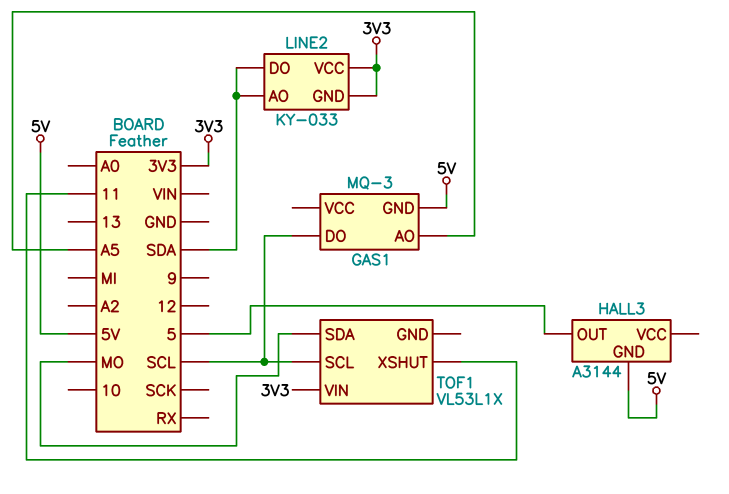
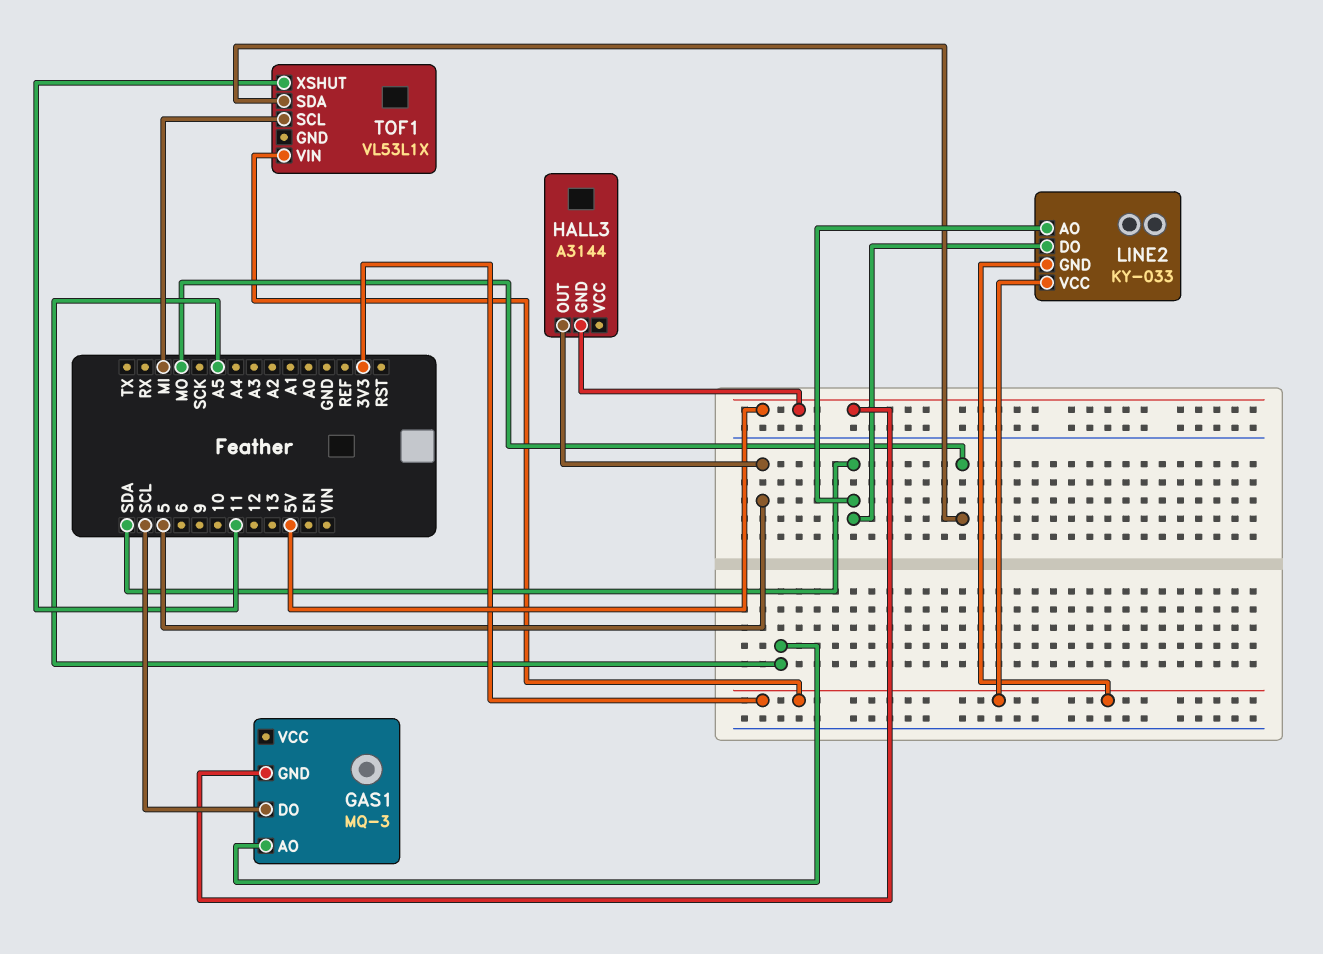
TOF1 pin SCL: SCL -> MI

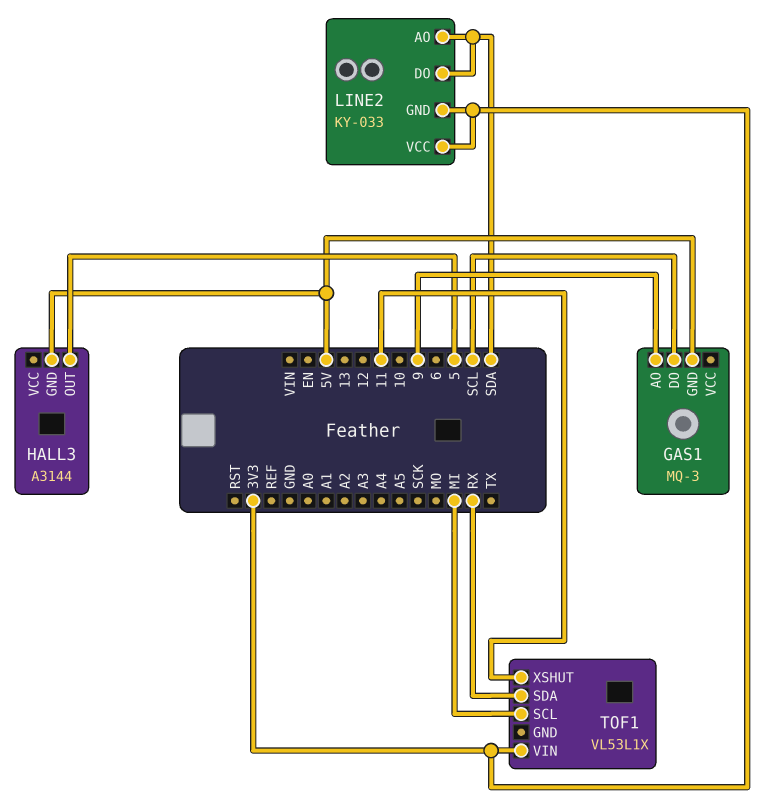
GAS1 pin AO: A5 -> 9
TOF1 pin SDA: MO -> RX

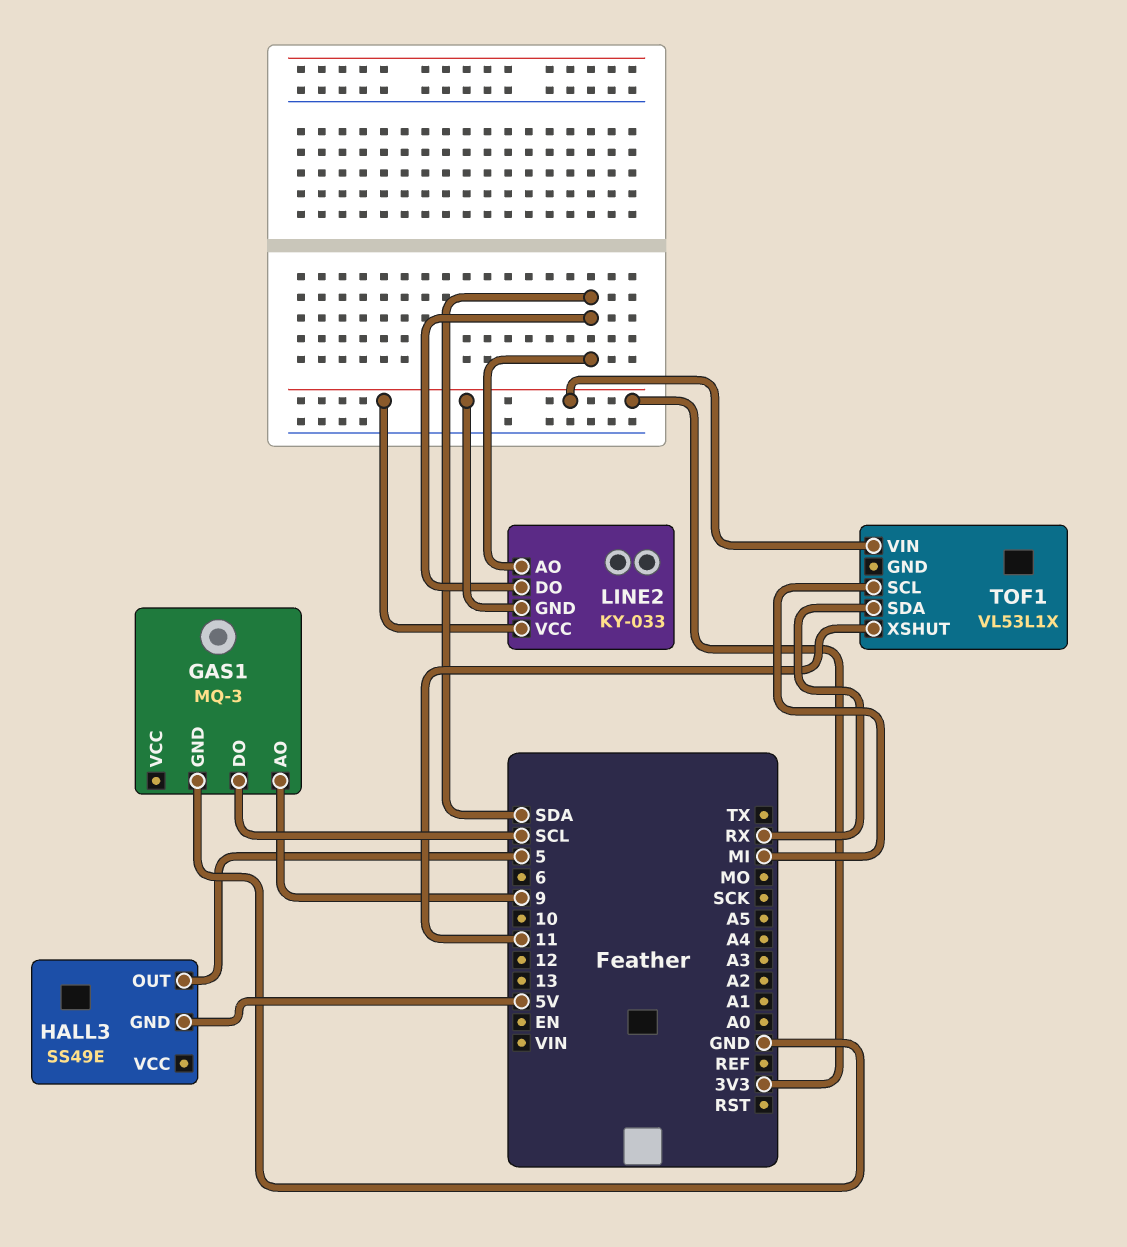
GAS1 pin GND: 5V -> GND
HALL3: A3144 -> SS49E

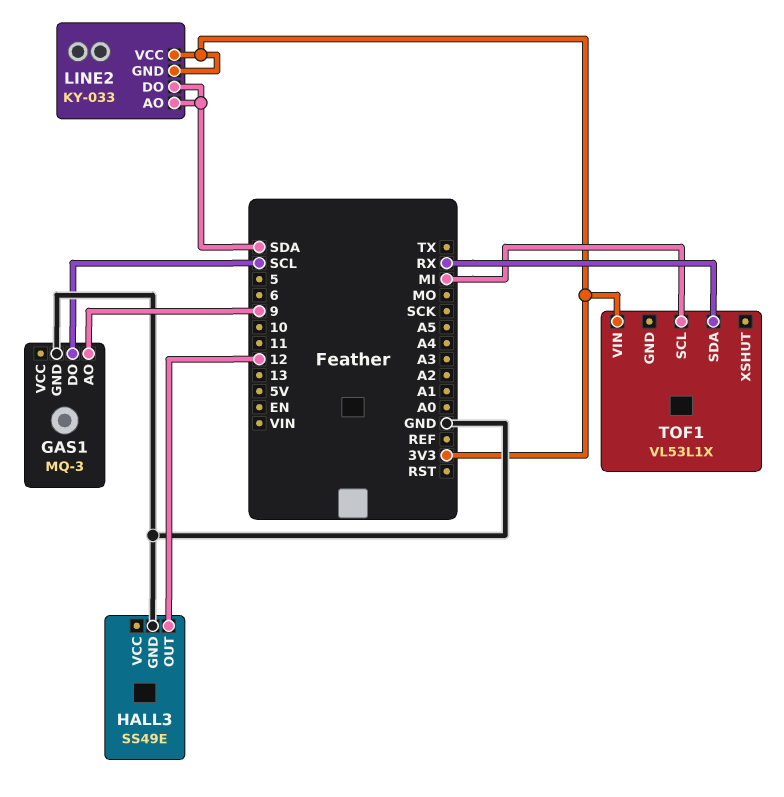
HALL3 pin GND: 5V -> GND
HALL3 pin OUT: 5 -> 12
TOF1 pin XSHUT: 11 -> none

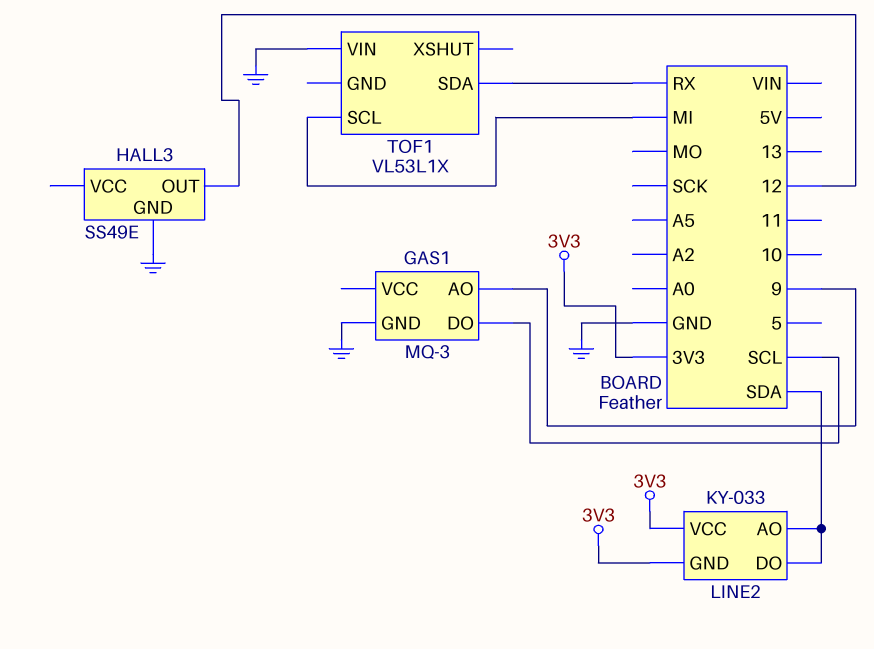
TOF1 pin VIN: 3V3 -> GND

